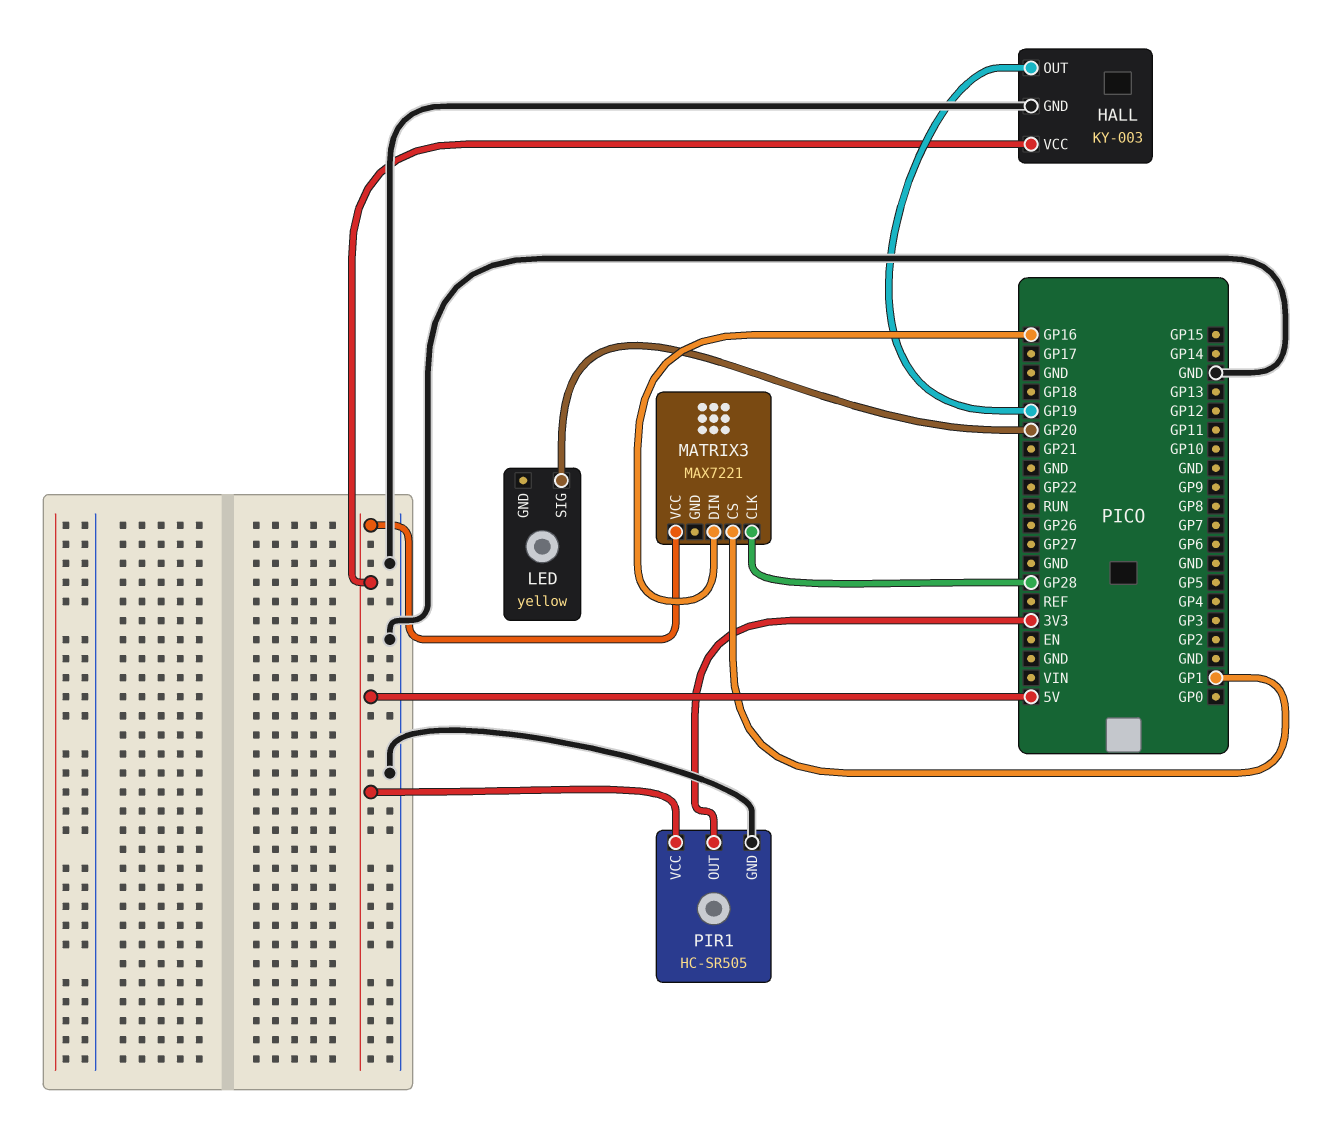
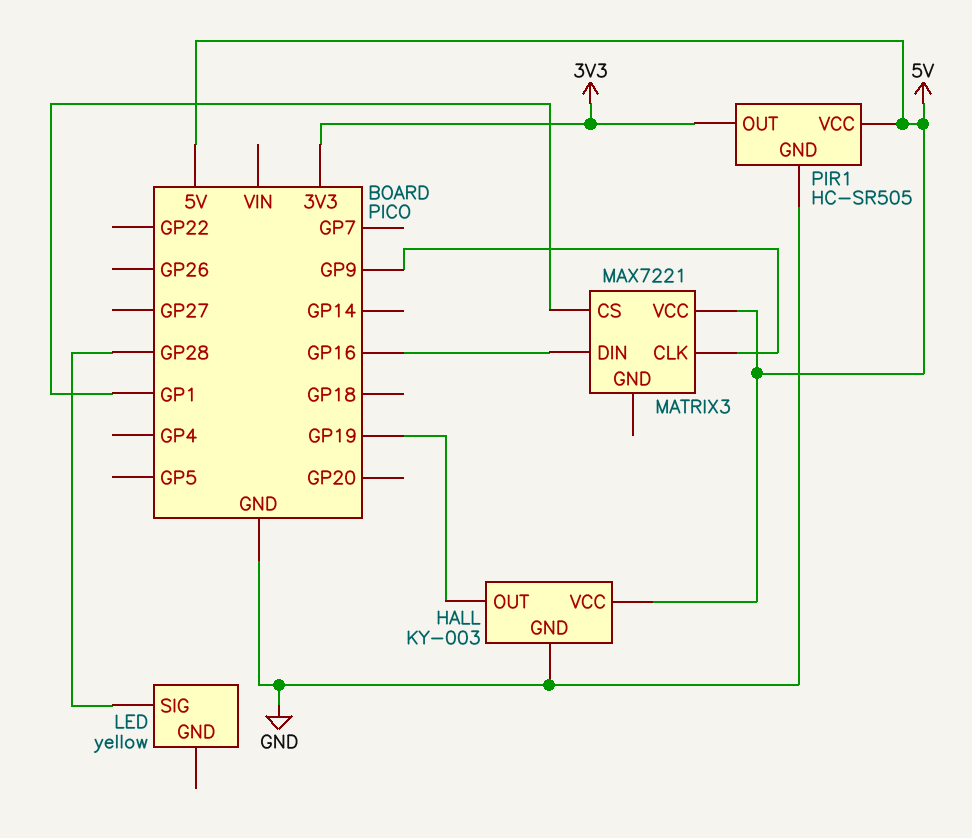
LED pin SIG: GP20 -> GP28
MATRIX3 pin CLK: GP28 -> GP9

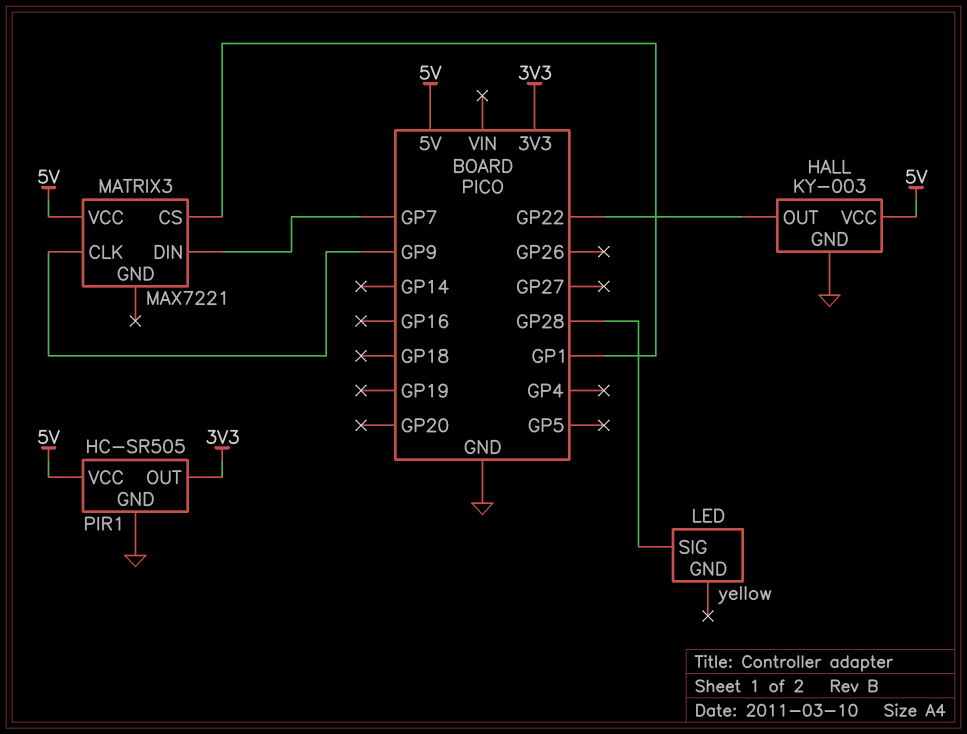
HALL pin OUT: GP19 -> GP22
MATRIX3 pin DIN: GP16 -> GP7

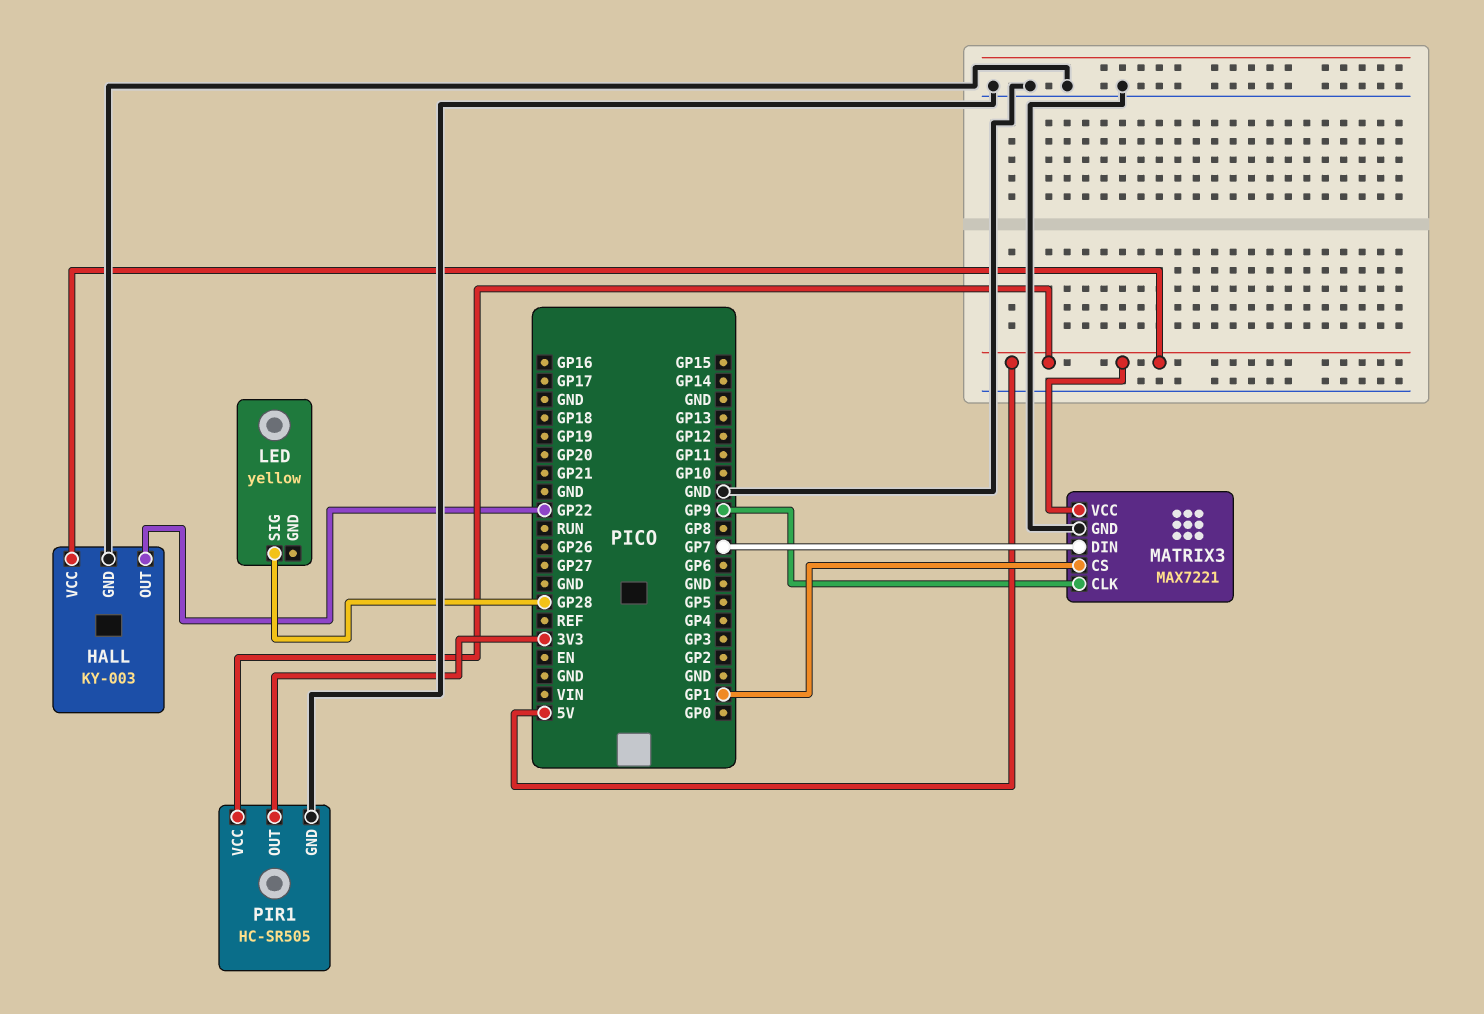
MATRIX3 pin GND: none -> GND

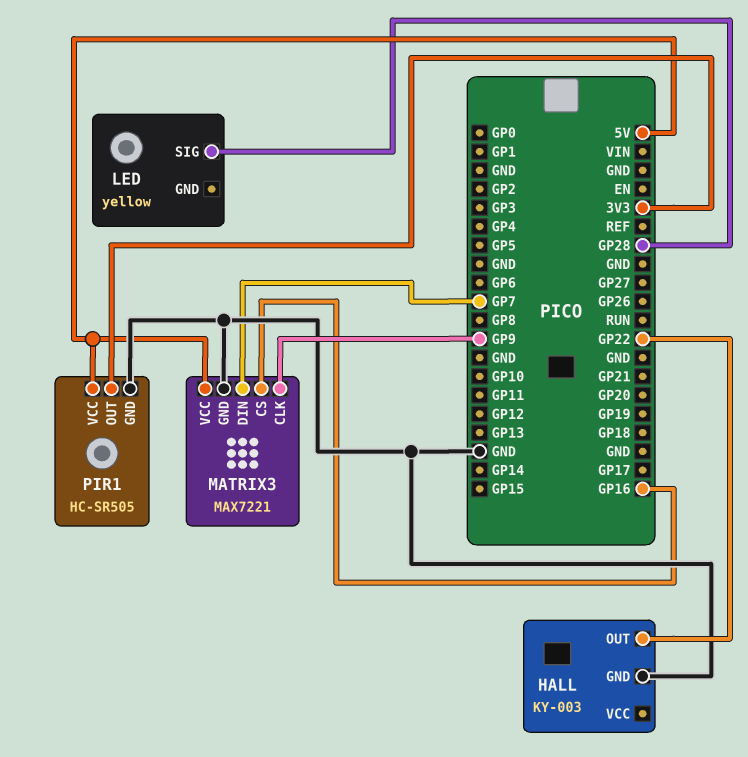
HALL pin VCC: 5V -> none
MATRIX3 pin CS: GP1 -> GP16

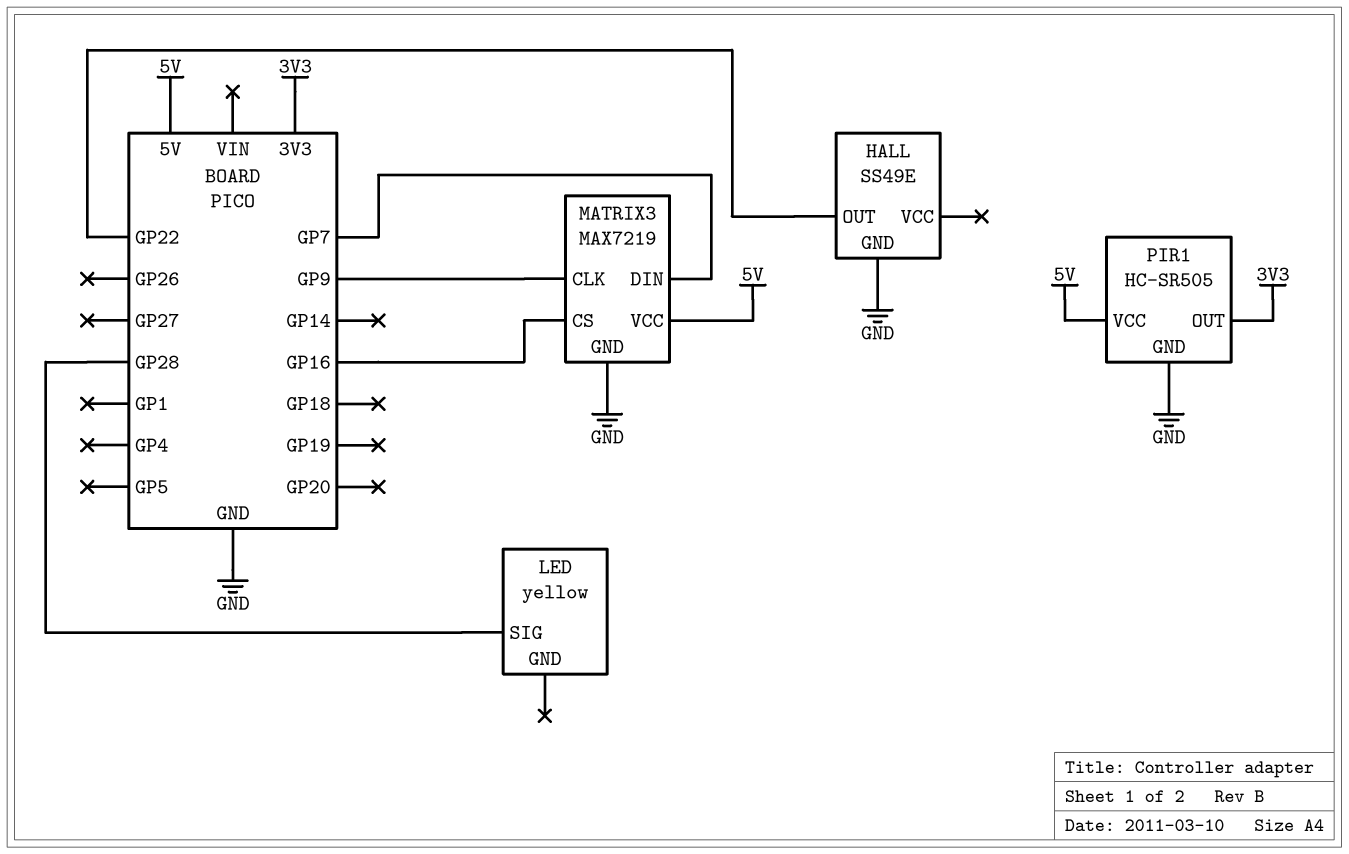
HALL: KY-003 -> SS49E
MATRIX3: MAX7221 -> MAX7219

